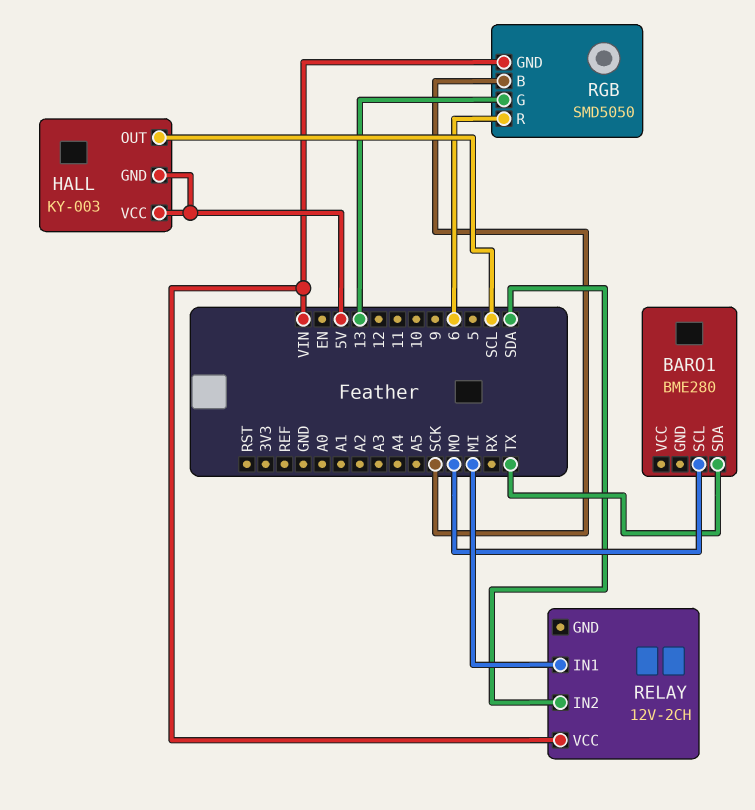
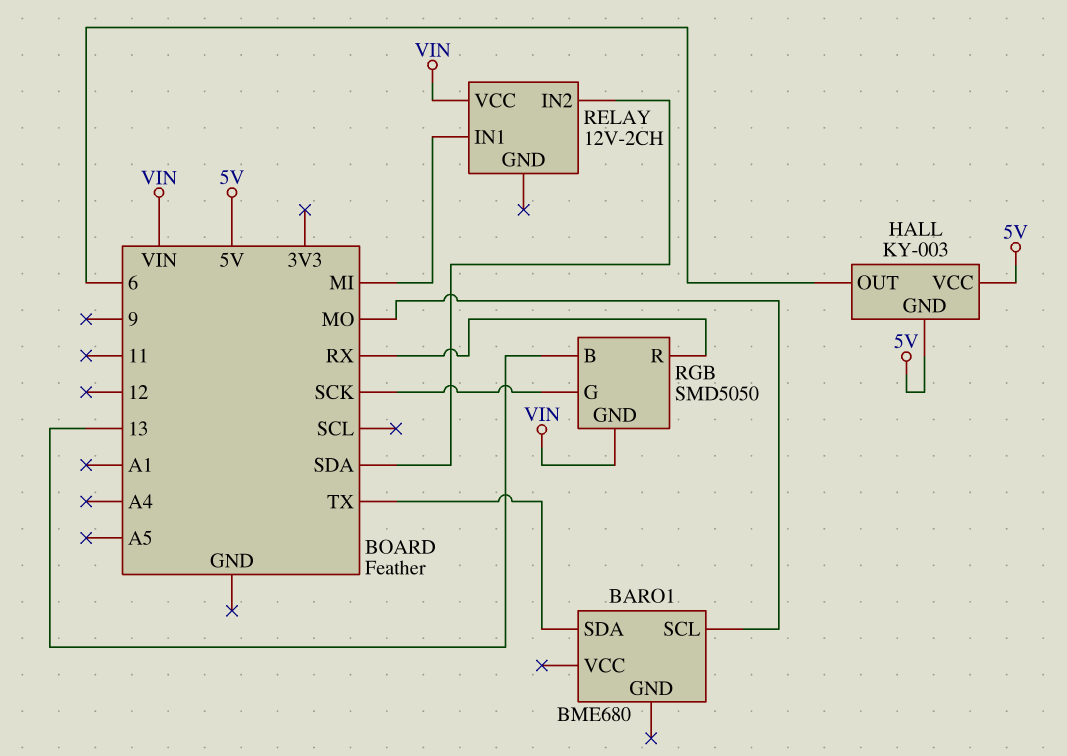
BARO1: BME280 -> BME680
HALL pin OUT: SCL -> 6
RGB pin B: SCK -> 13
RGB pin G: 13 -> SCK
RGB pin R: 6 -> RX

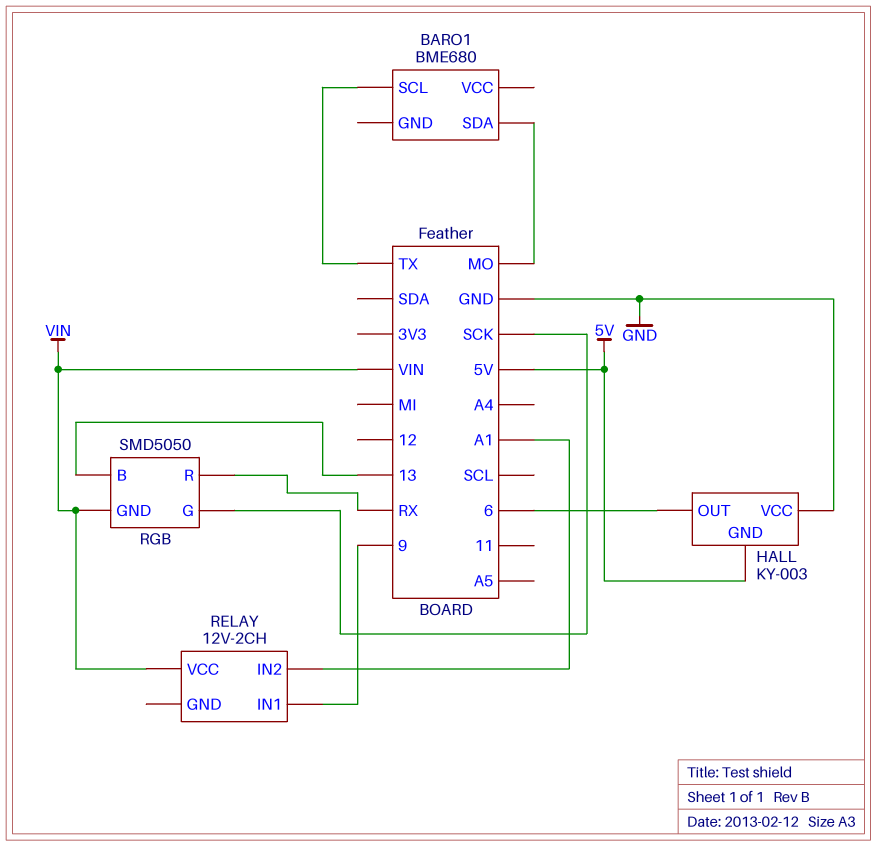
BARO1 pin SCL: MO -> TX
BARO1 pin SDA: TX -> MO
HALL pin VCC: 5V -> GND
RELAY pin IN1: MI -> 9
RELAY pin IN2: SDA -> A1

